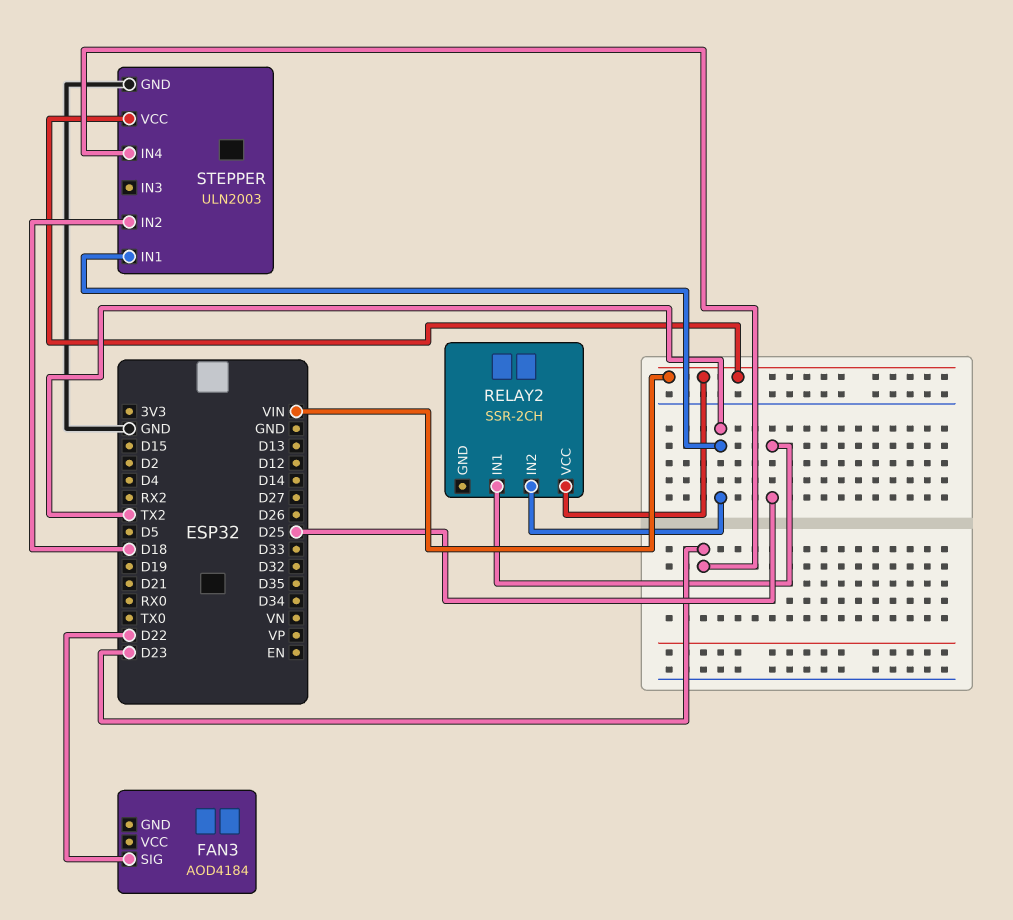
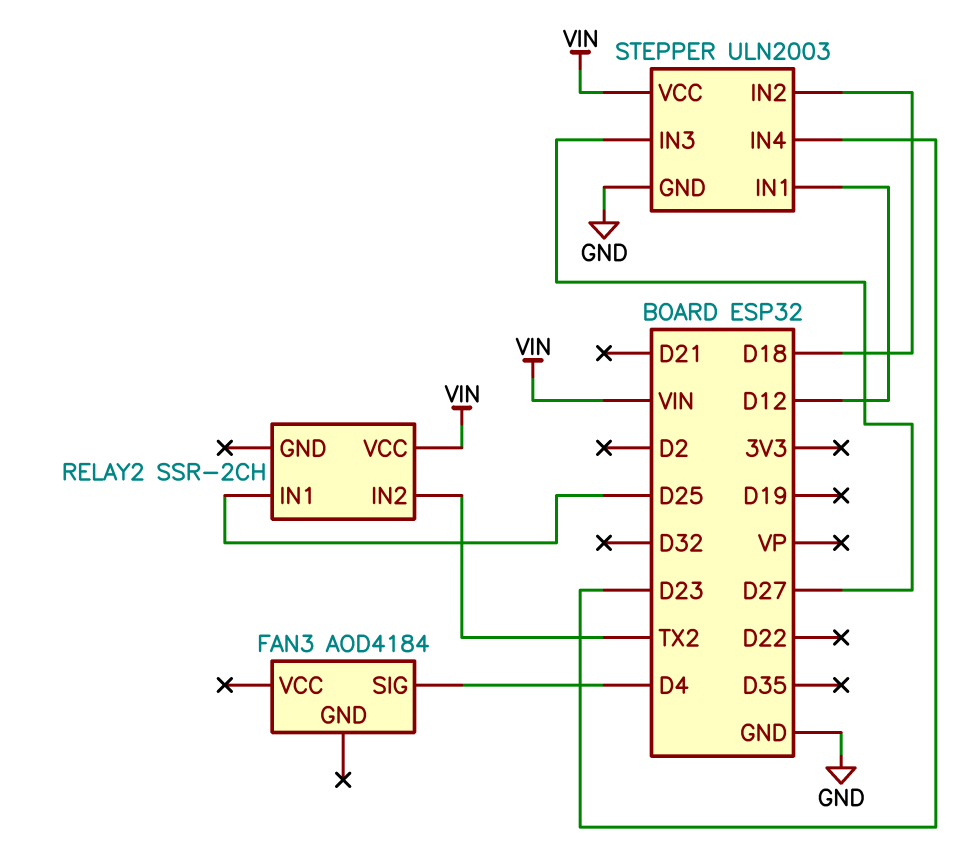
FAN3 pin SIG: D22 -> D4
STEPPER pin IN1: TX2 -> D12
STEPPER pin IN3: none -> D27

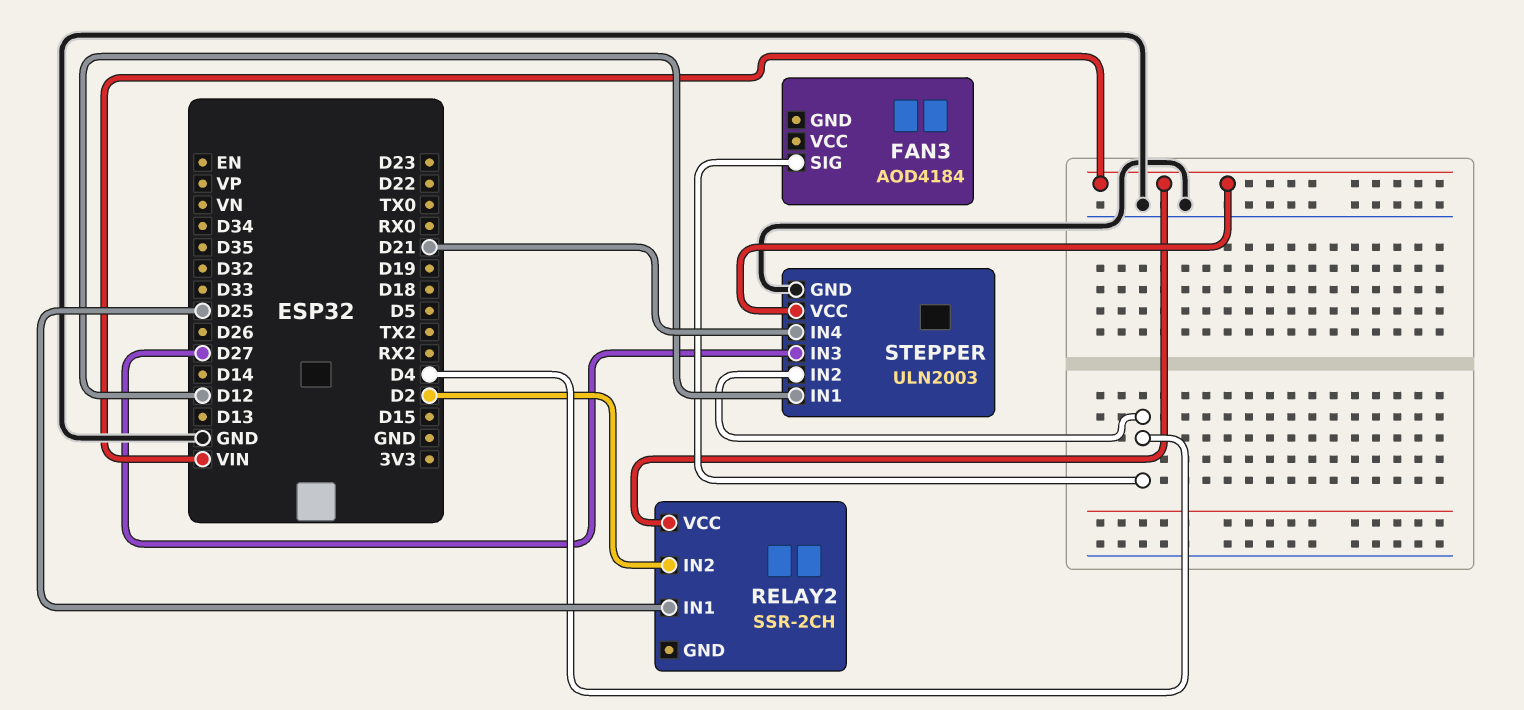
RELAY2 pin IN2: TX2 -> D2
STEPPER pin IN2: D18 -> D4
STEPPER pin IN4: D23 -> D21

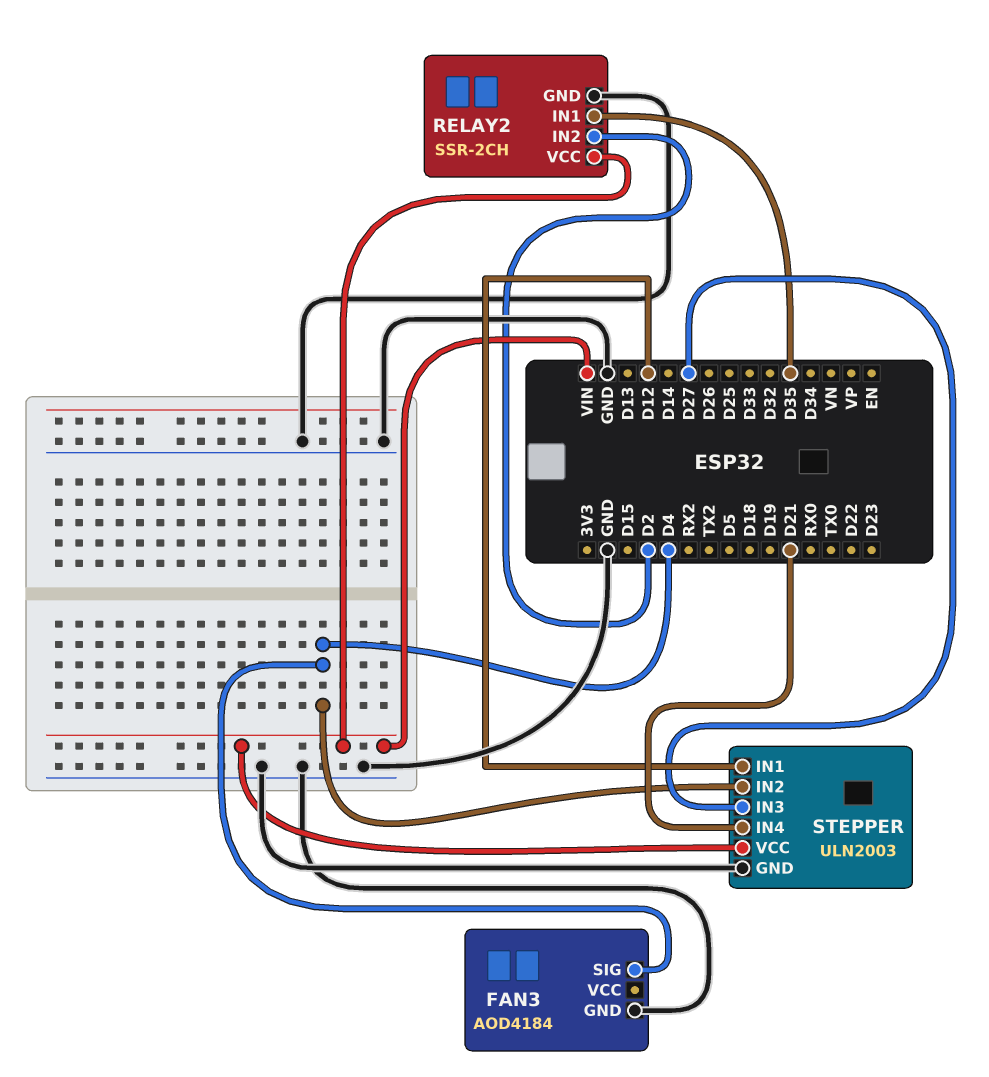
FAN3 pin GND: none -> GND
RELAY2 pin GND: none -> GND
RELAY2 pin IN1: D25 -> D35

